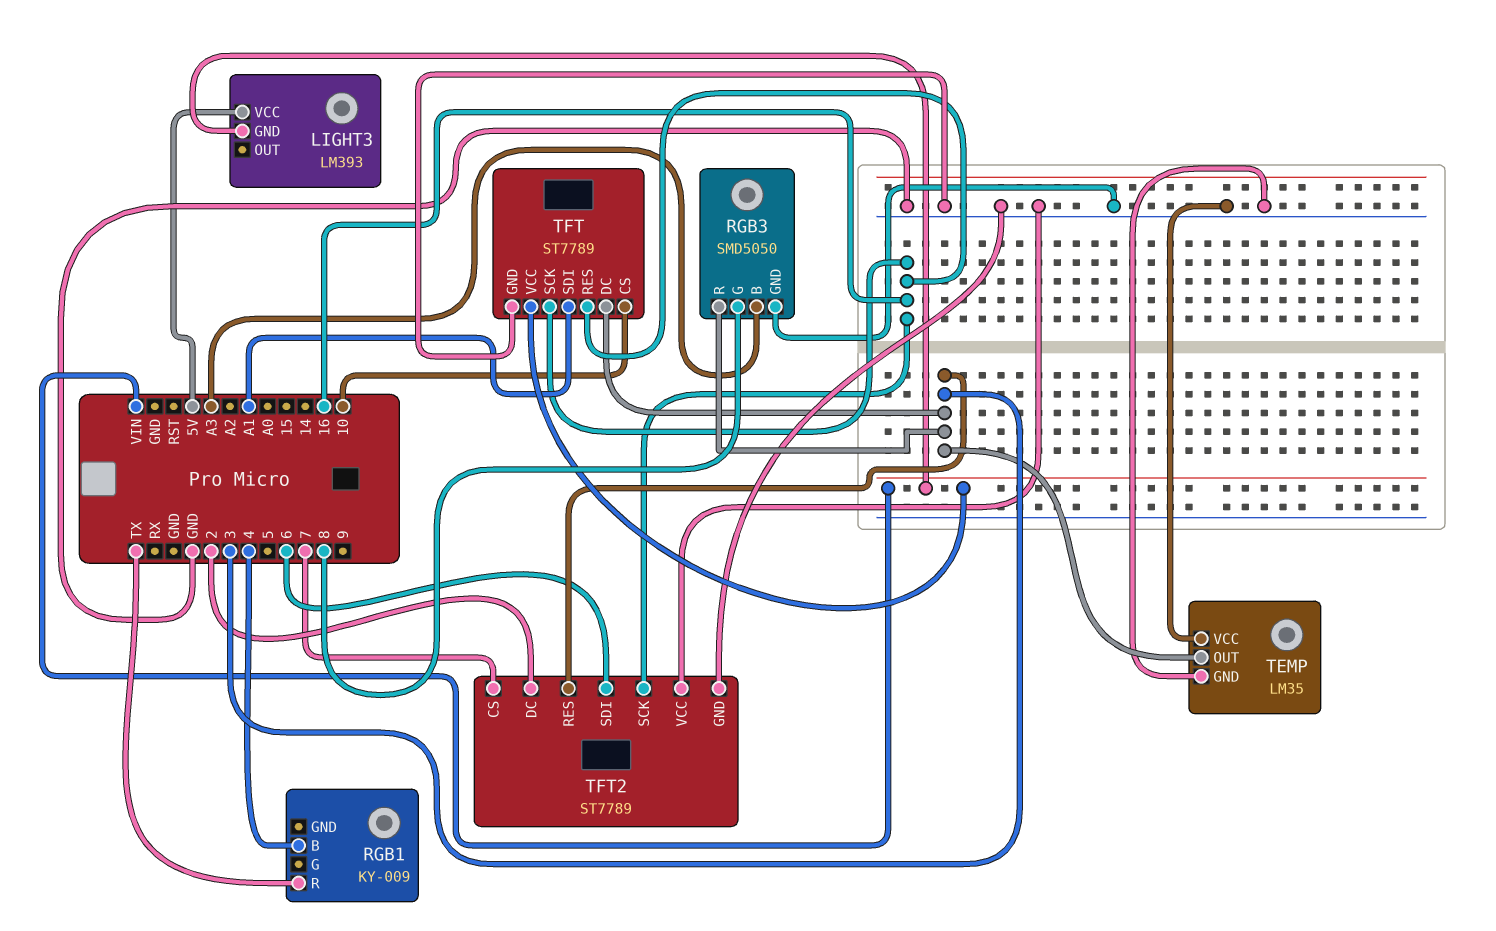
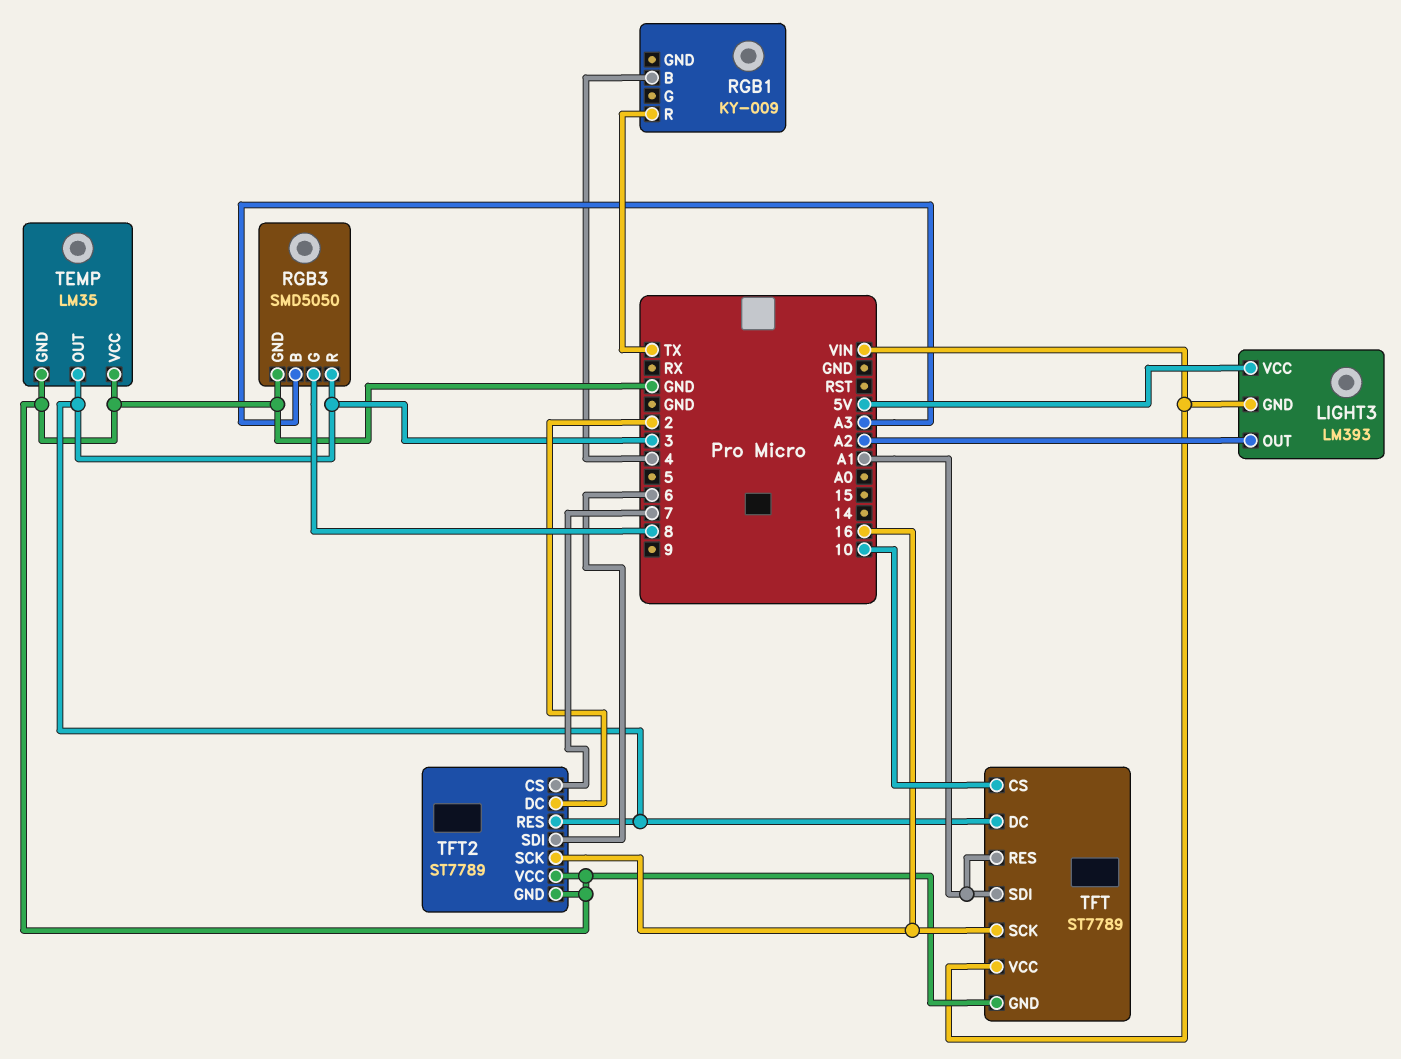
LIGHT3 pin OUT: none -> A2
TFT pin RES: 16 -> A1

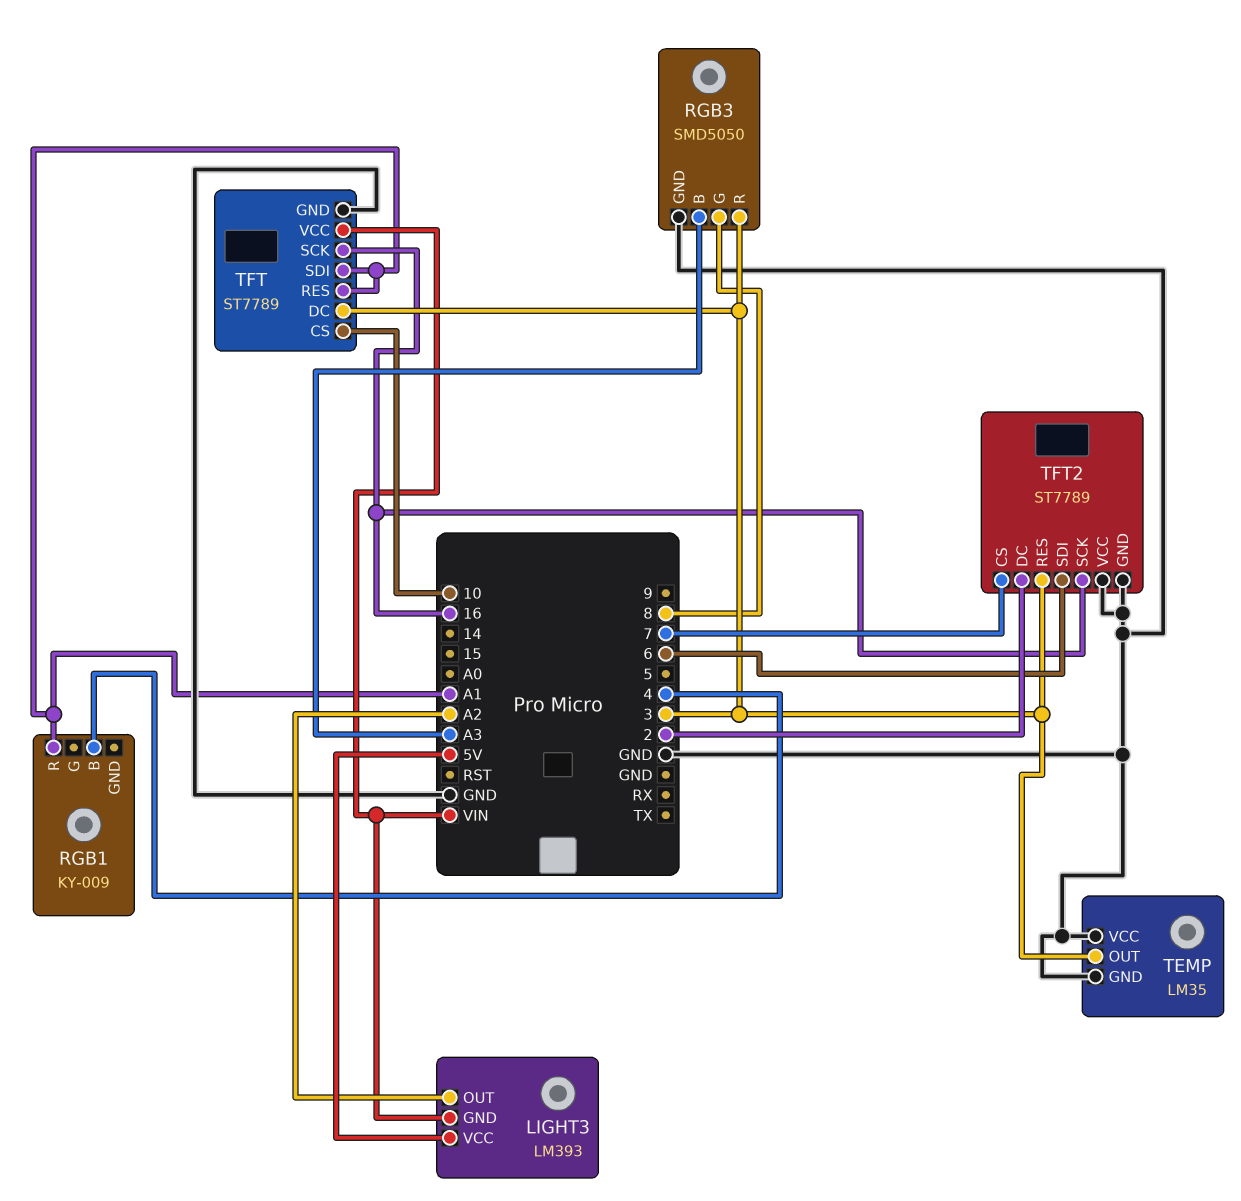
RGB1 pin R: TX -> A1

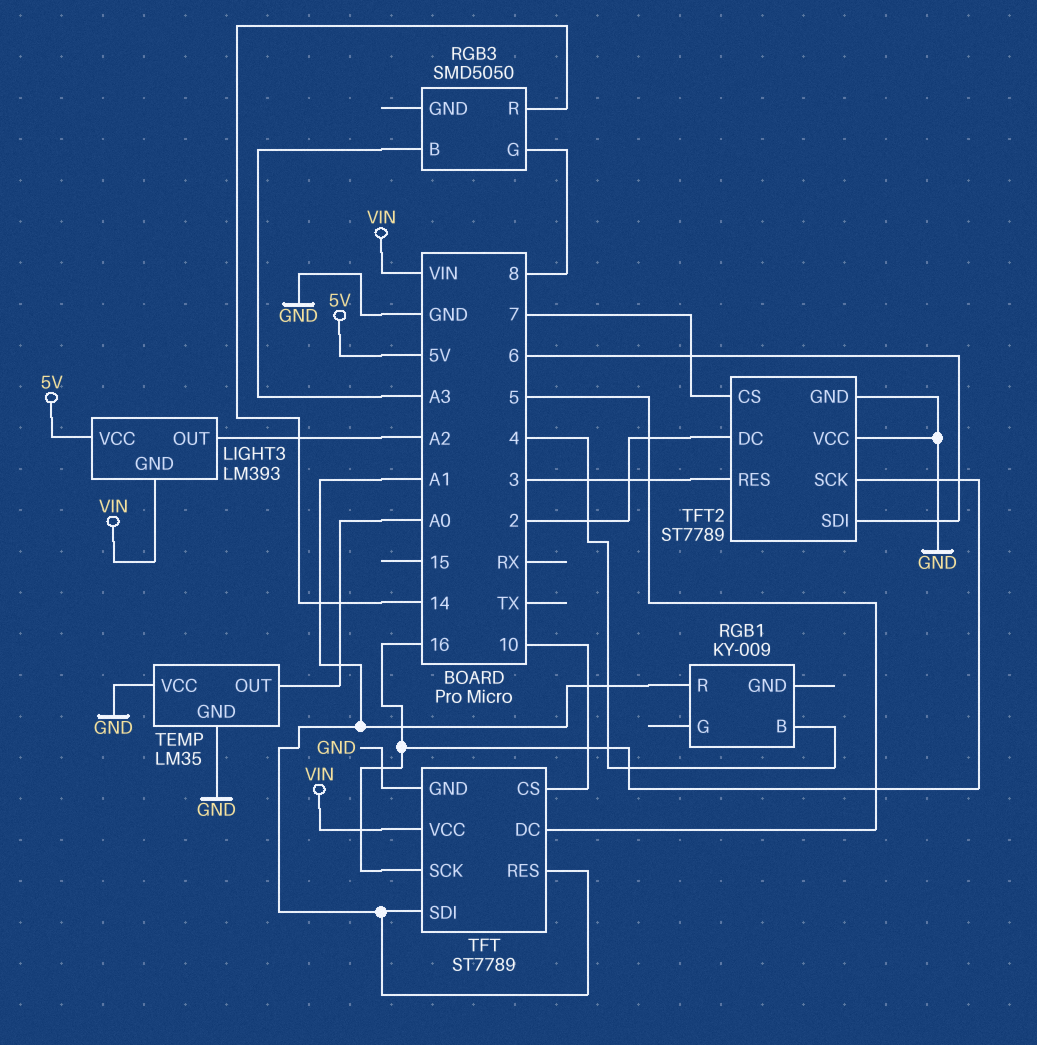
RGB3 pin GND: GND -> none
RGB3 pin R: 3 -> 14
TEMP pin OUT: 3 -> A0
TFT pin DC: 3 -> 5

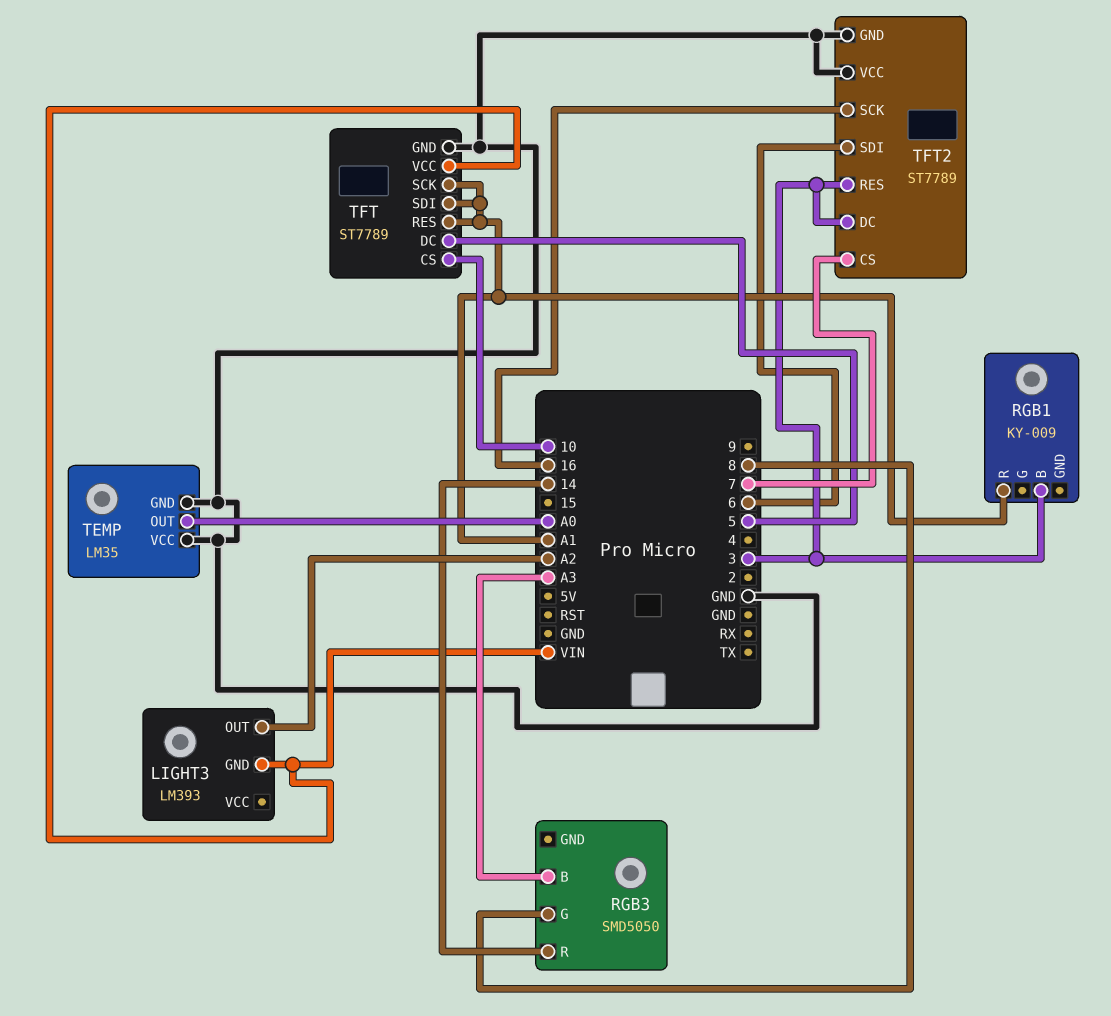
LIGHT3 pin VCC: 5V -> none
RGB1 pin B: 4 -> 3
TFT pin SCK: 16 -> A1
TFT2 pin DC: 2 -> 3

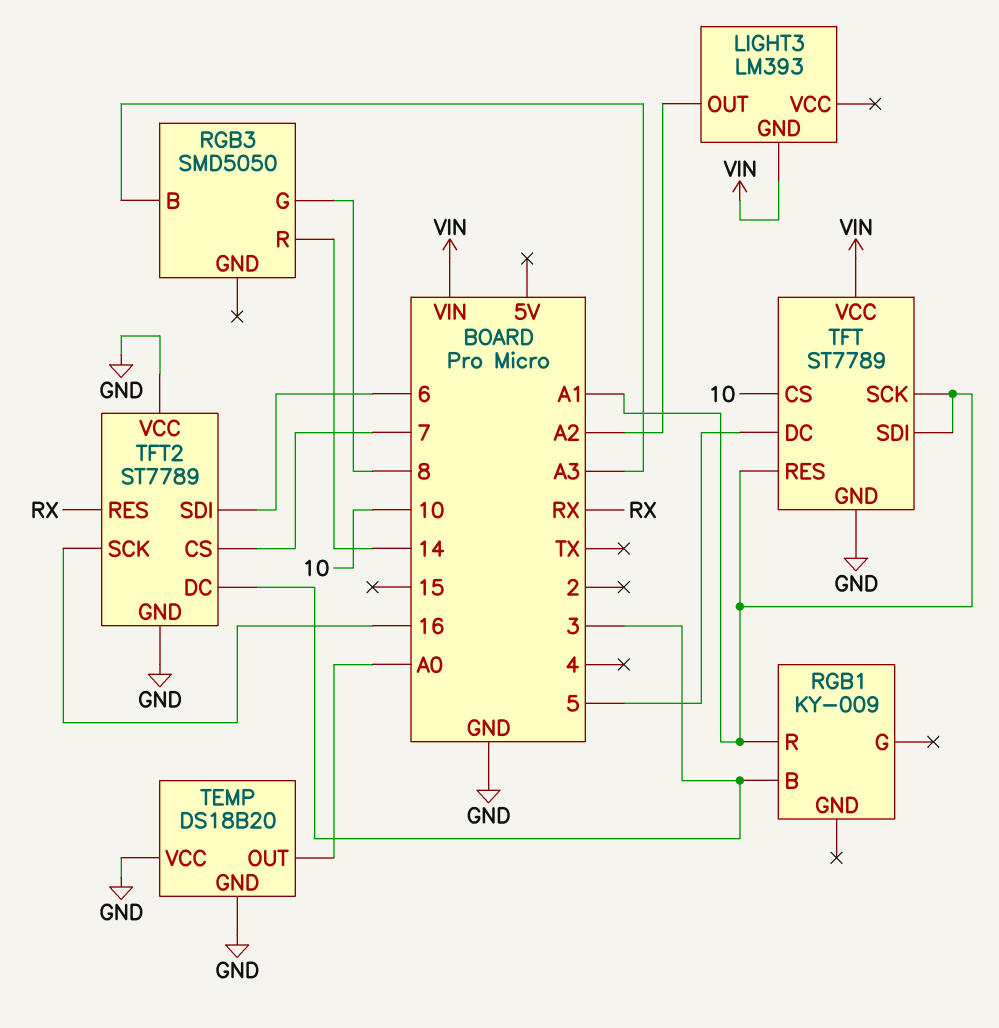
TEMP: LM35 -> DS18B20
TFT2 pin RES: 3 -> RX

